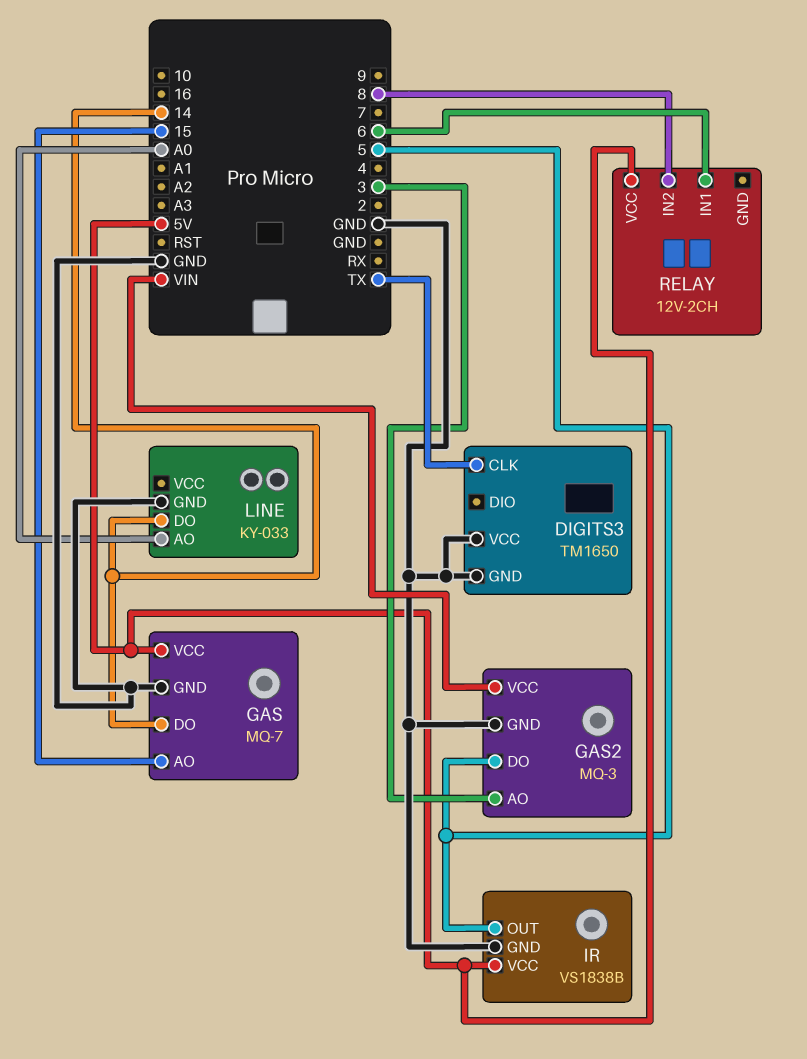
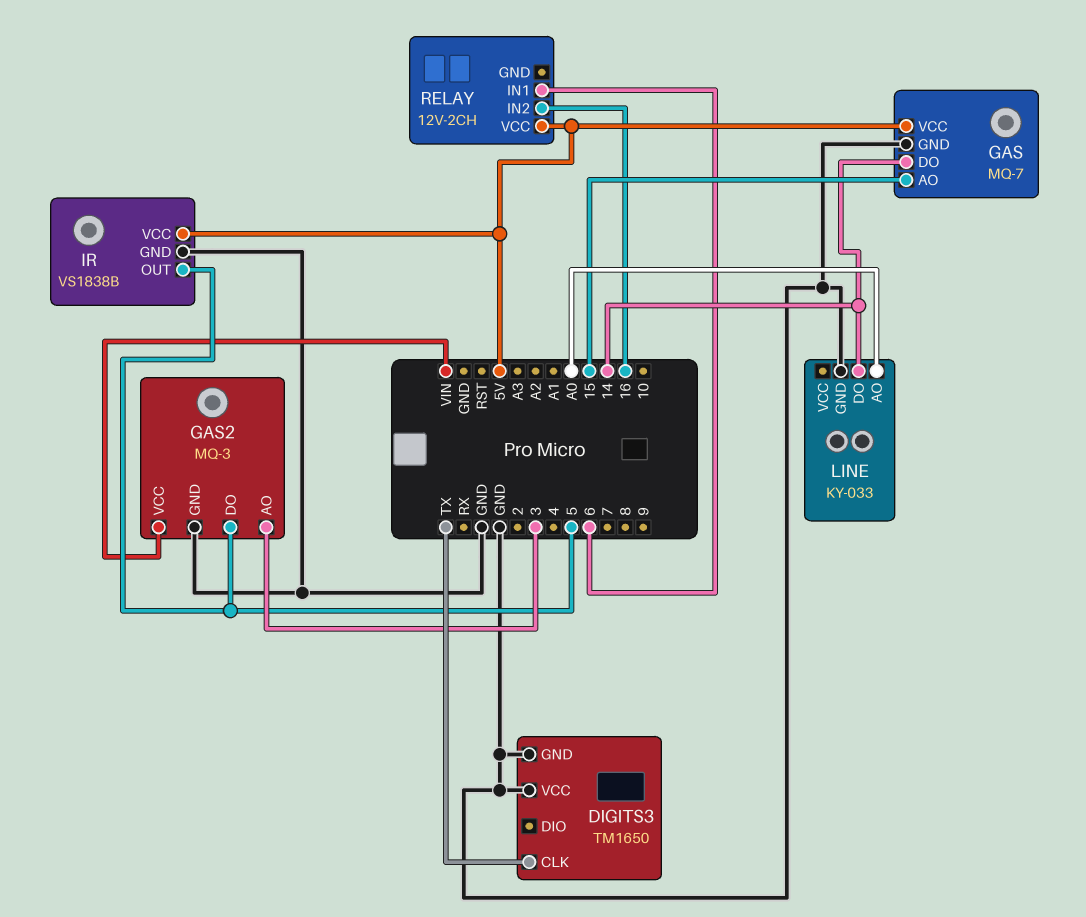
RELAY pin IN2: 8 -> 16

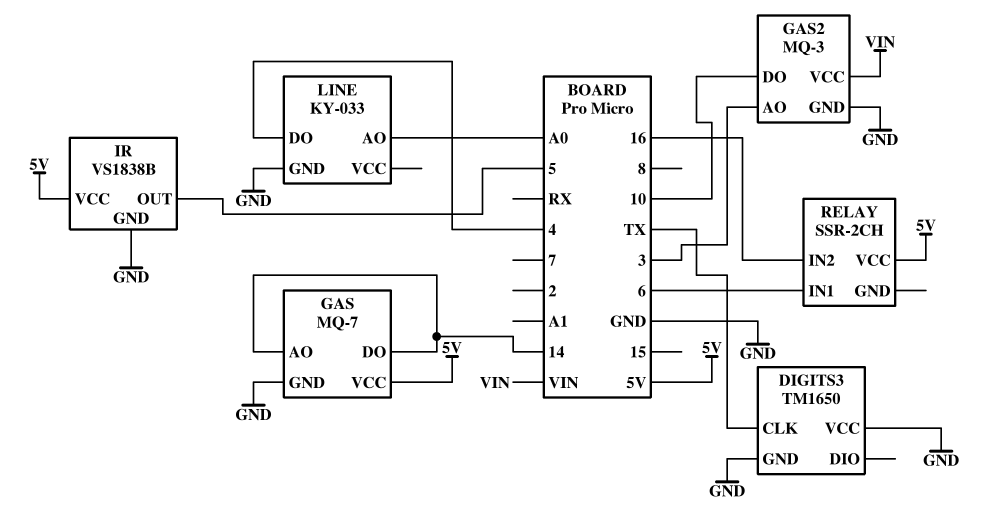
GAS pin AO: 15 -> 14
GAS2 pin DO: 5 -> 10
LINE pin DO: 14 -> 4
RELAY: 12V-2CH -> SSR-2CH

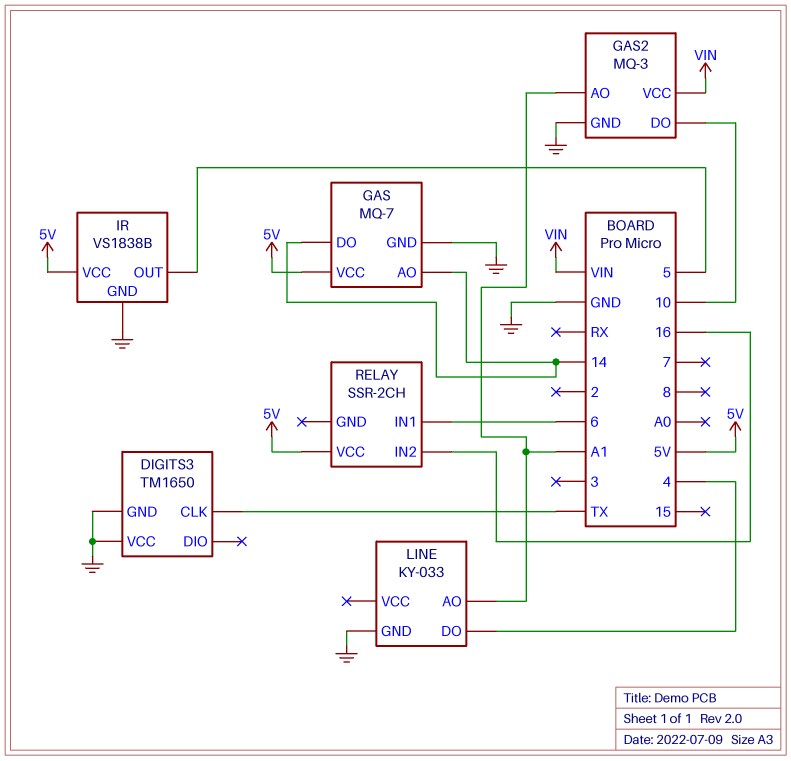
GAS2 pin AO: 3 -> A1
LINE pin AO: A0 -> A1

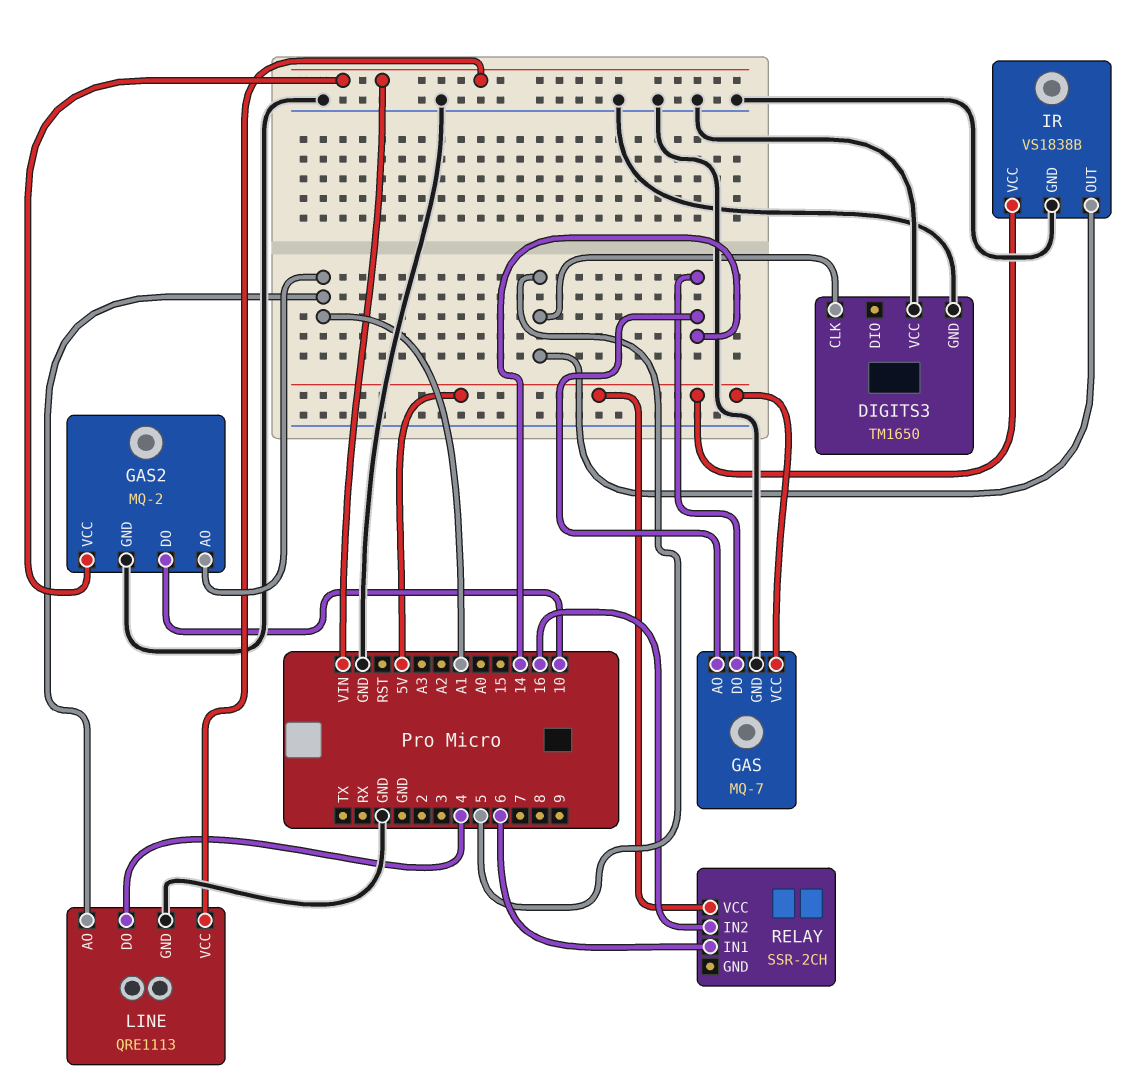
DIGITS3 pin CLK: TX -> 5
GAS2: MQ-3 -> MQ-2
LINE: KY-033 -> QRE1113
LINE pin VCC: none -> VIN

